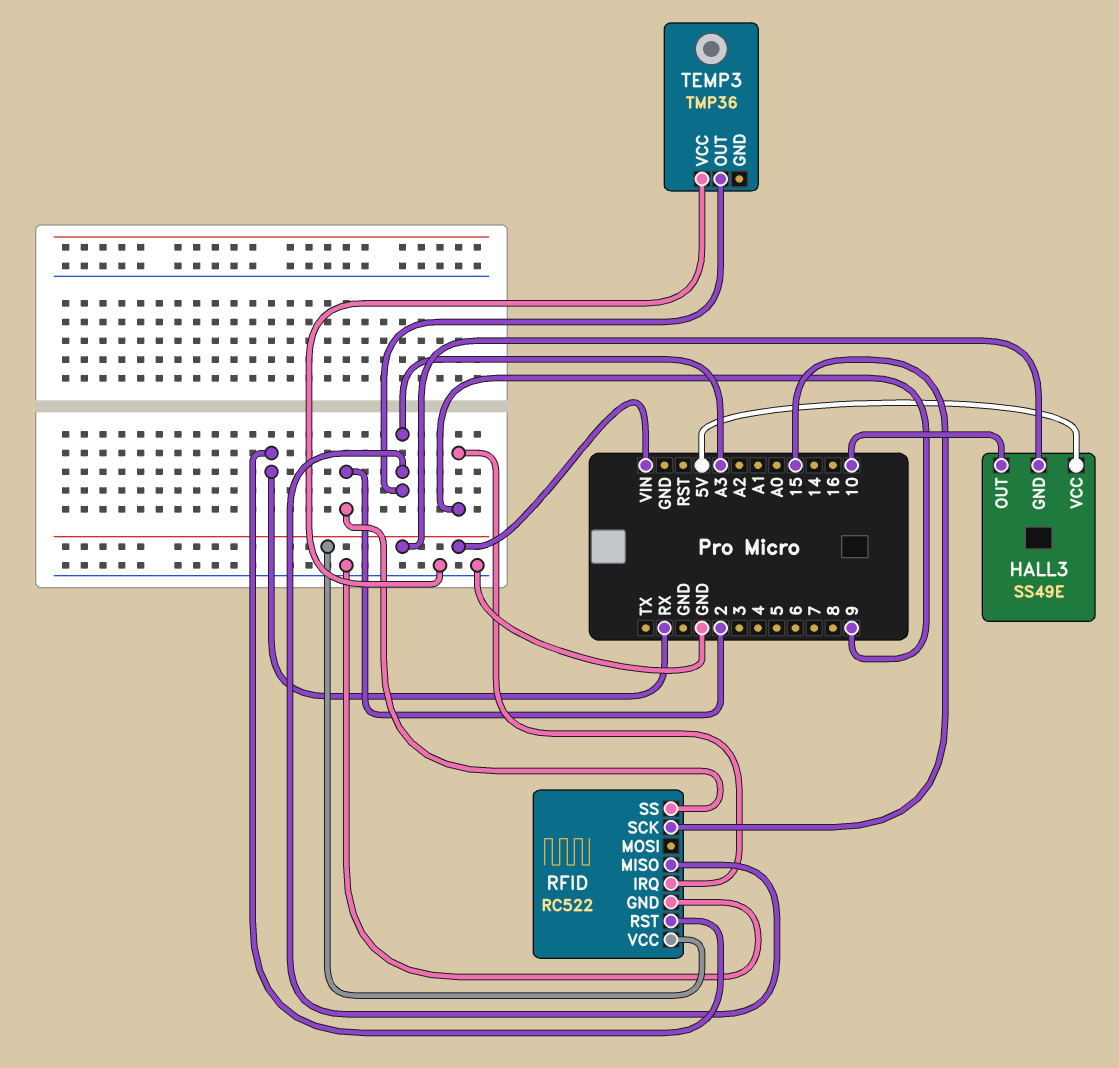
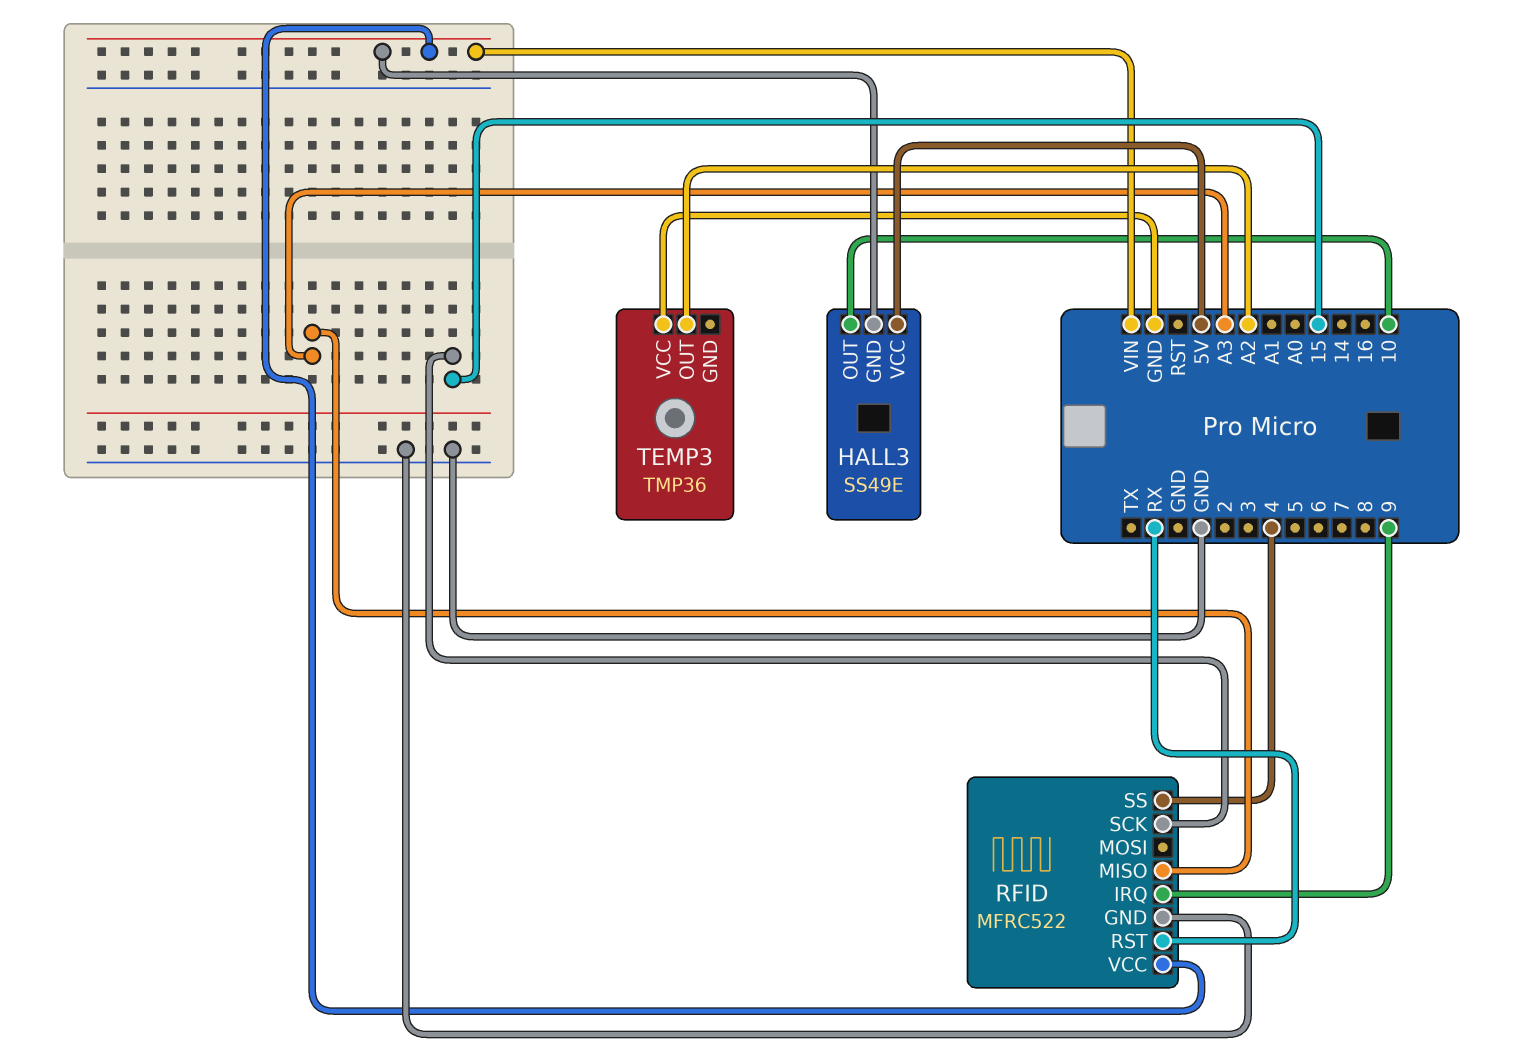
RFID: RC522 -> MFRC522
RFID pin SS: 2 -> 4
TEMP3 pin OUT: A3 -> A2

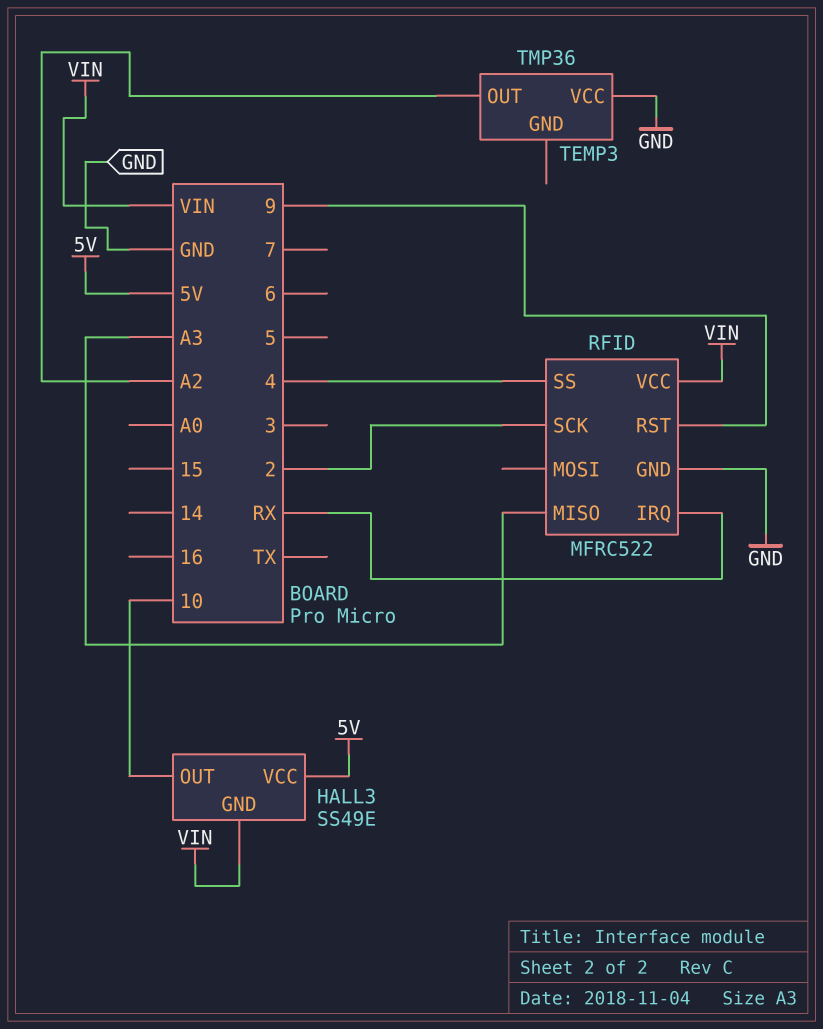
RFID pin IRQ: 9 -> RX
RFID pin RST: RX -> 9
RFID pin SCK: 15 -> 2

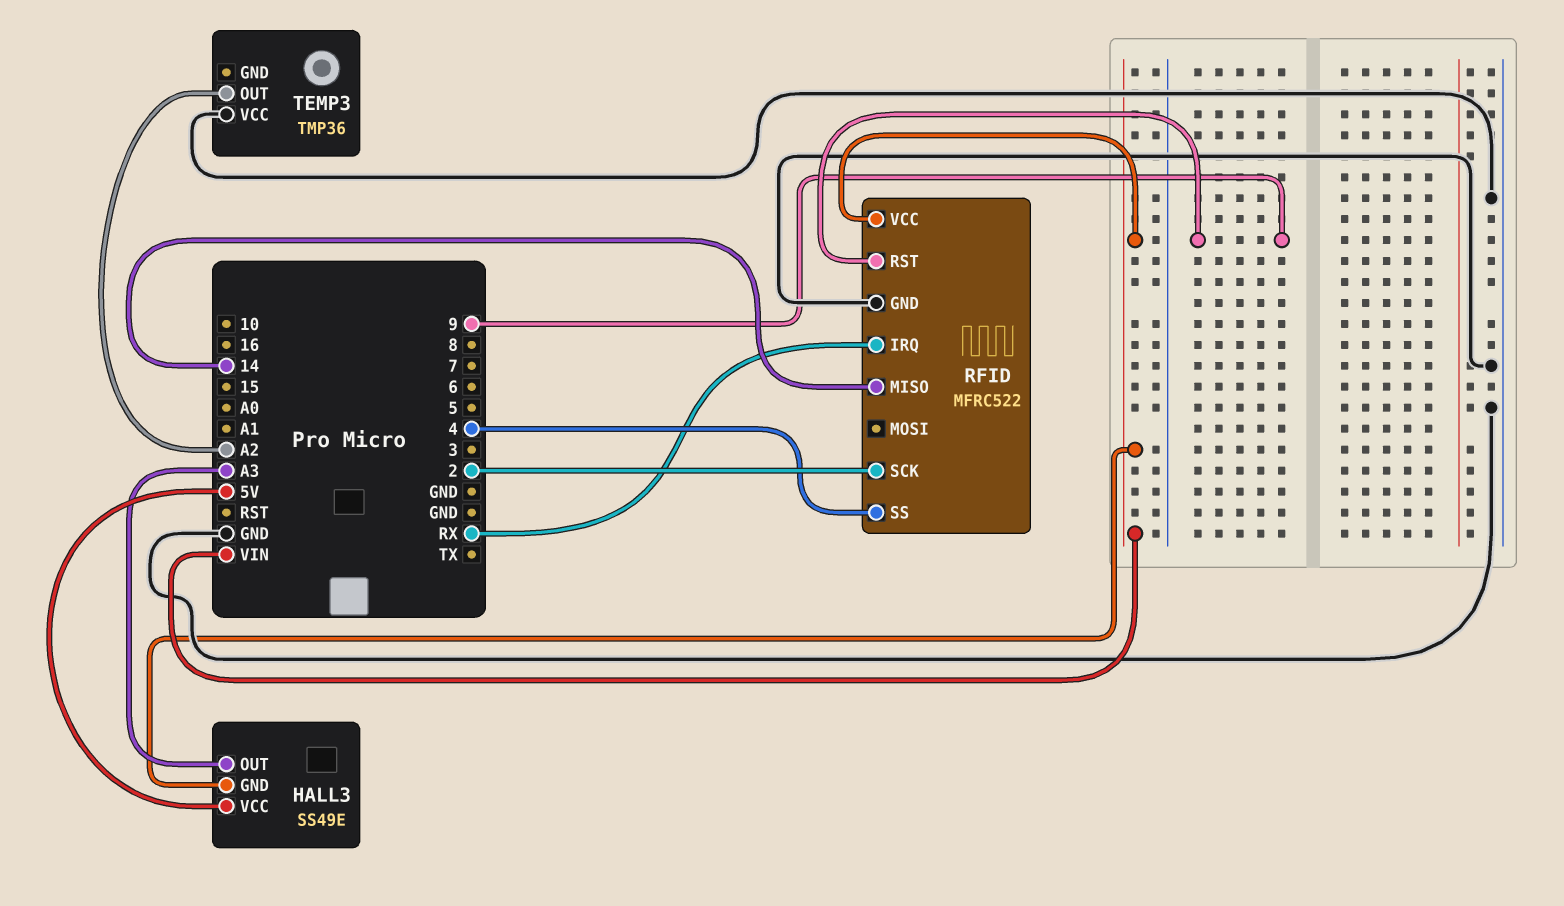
HALL3 pin OUT: 10 -> A3
RFID pin MISO: A3 -> 14

